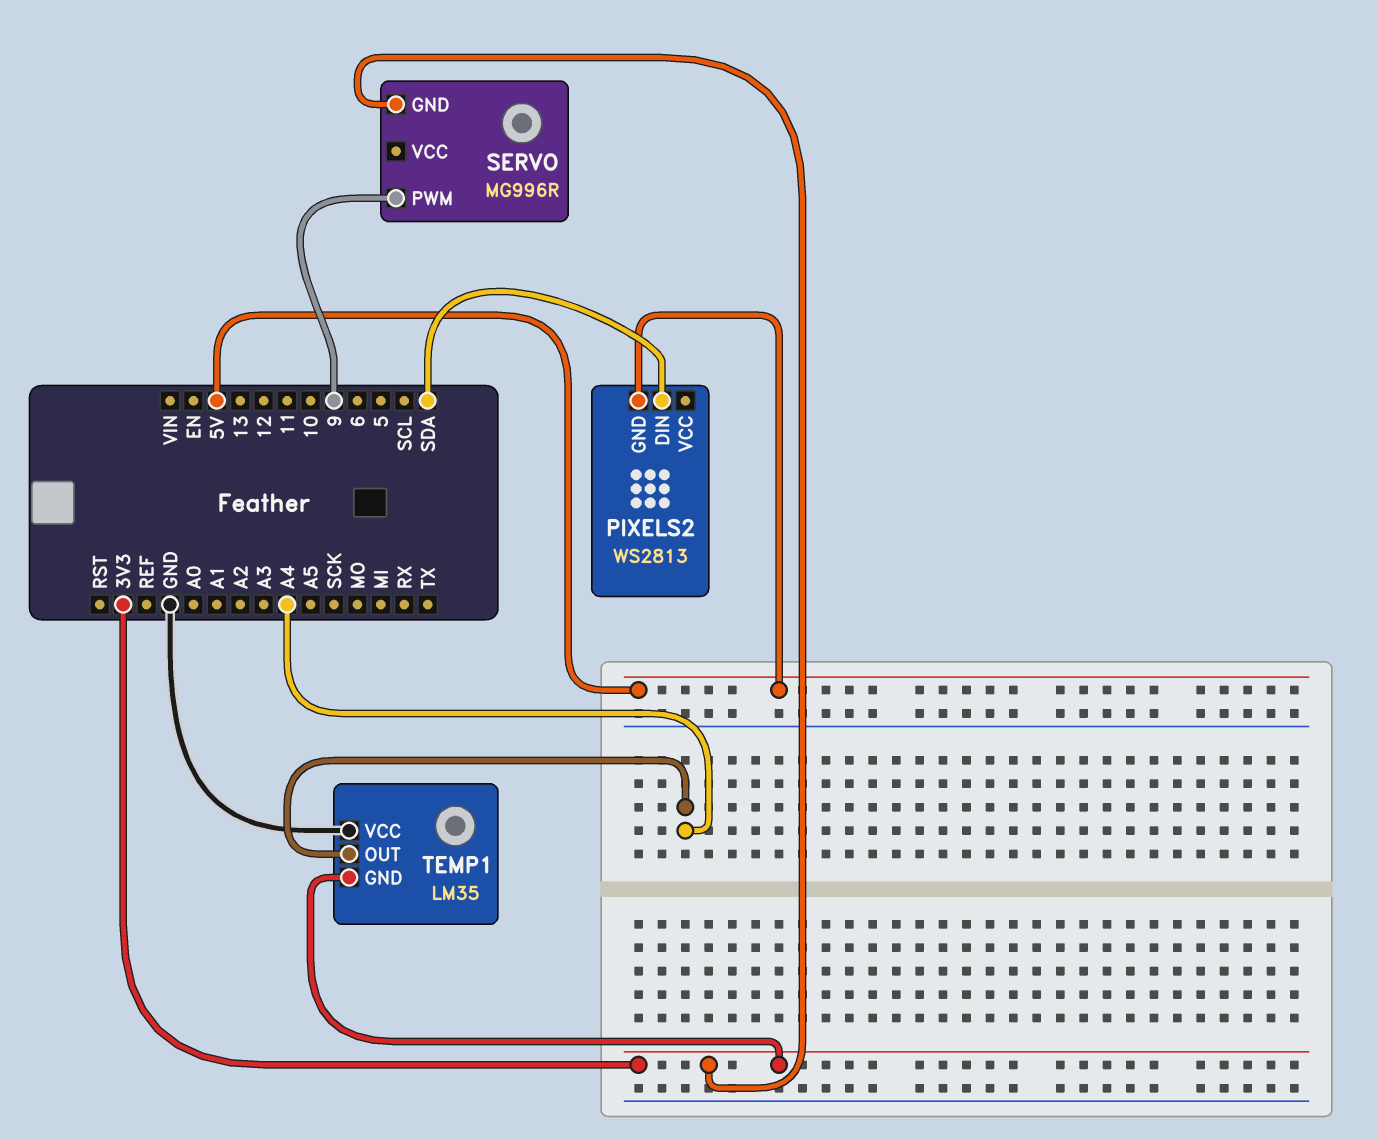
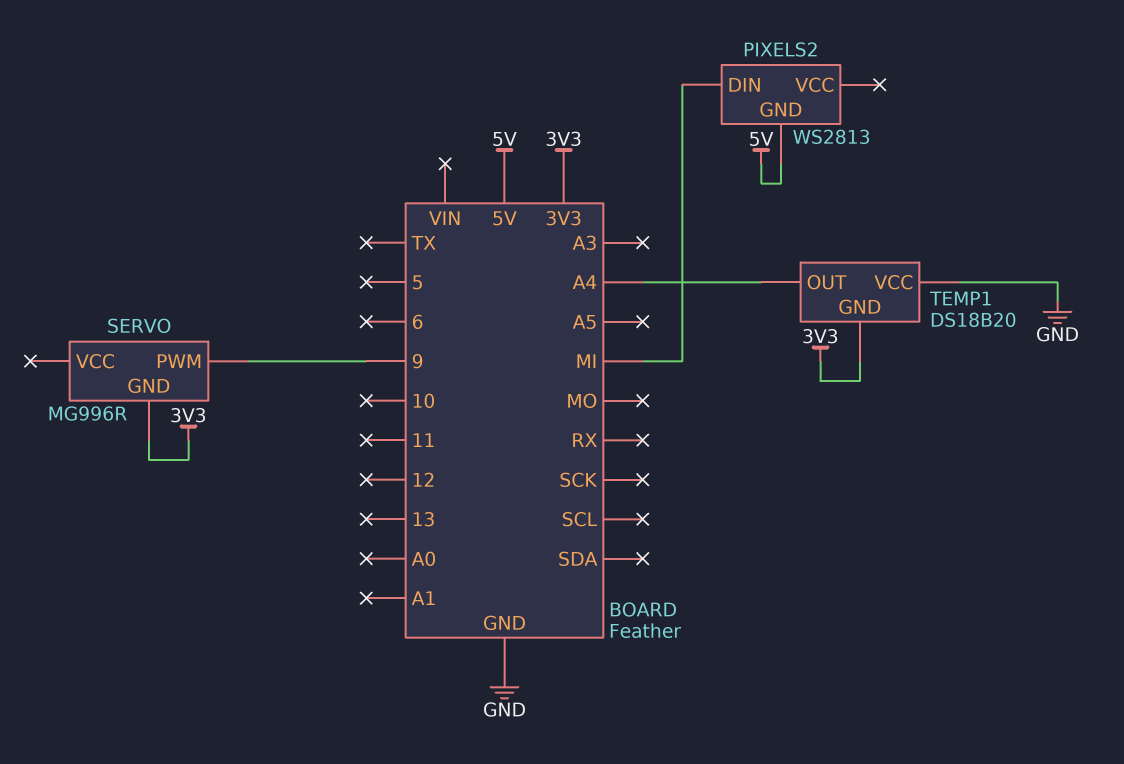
PIXELS2 pin DIN: SDA -> MI
TEMP1: LM35 -> DS18B20

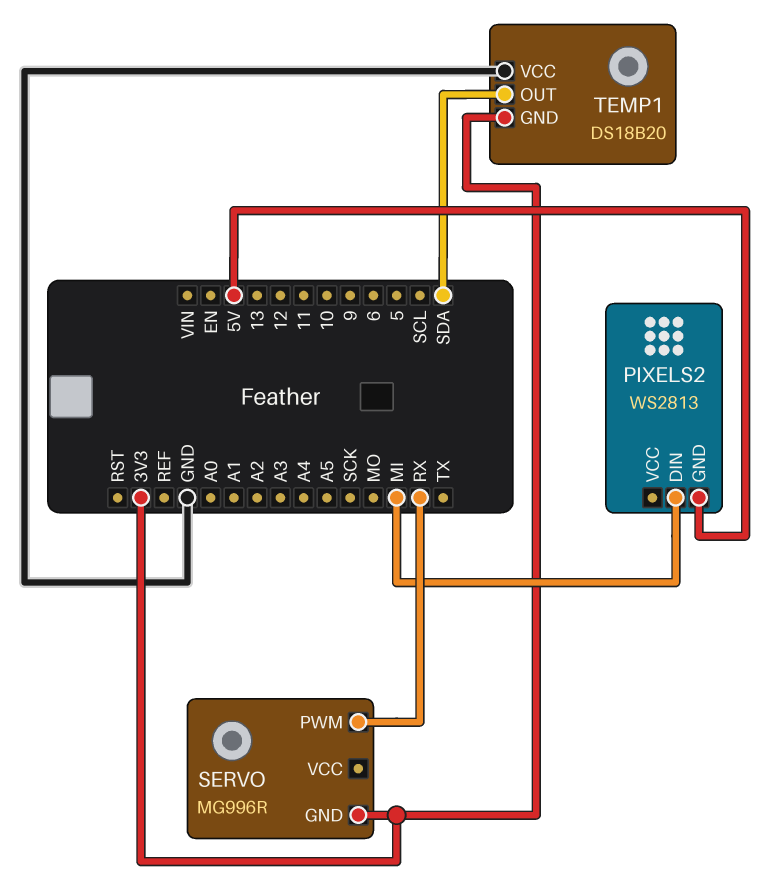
SERVO pin PWM: 9 -> RX
TEMP1 pin OUT: A4 -> SDA

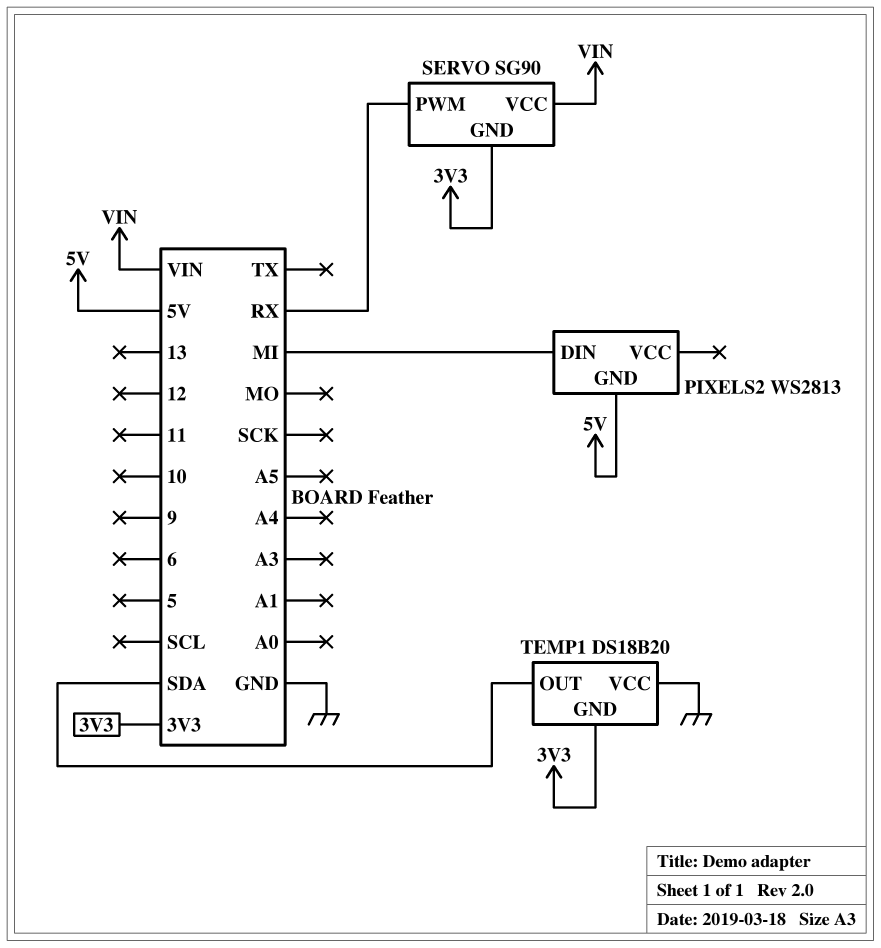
SERVO: MG996R -> SG90
SERVO pin VCC: none -> VIN

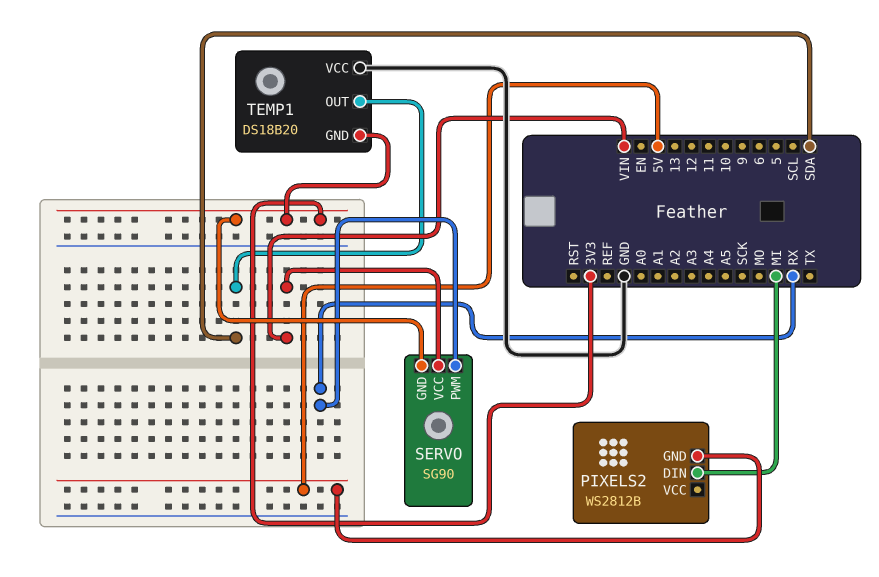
PIXELS2: WS2813 -> WS2812B

